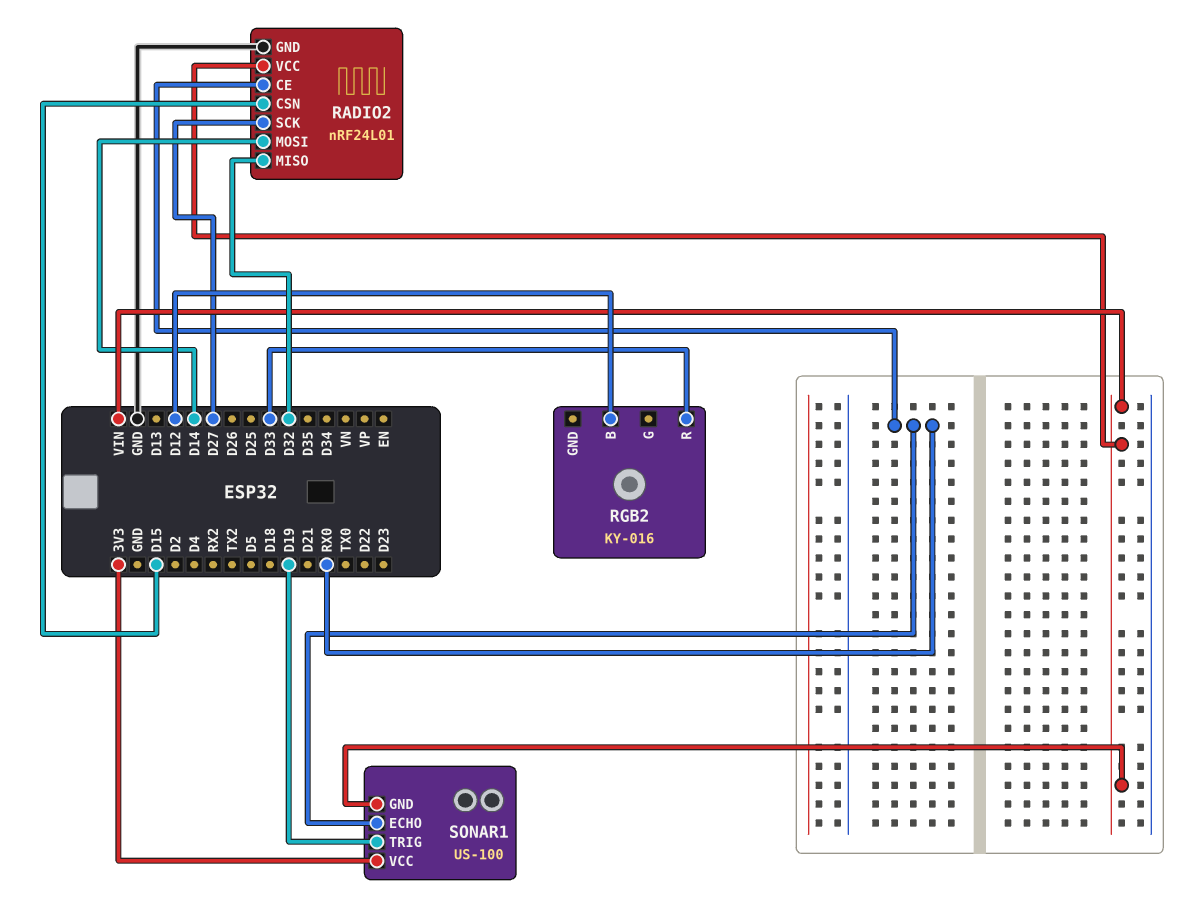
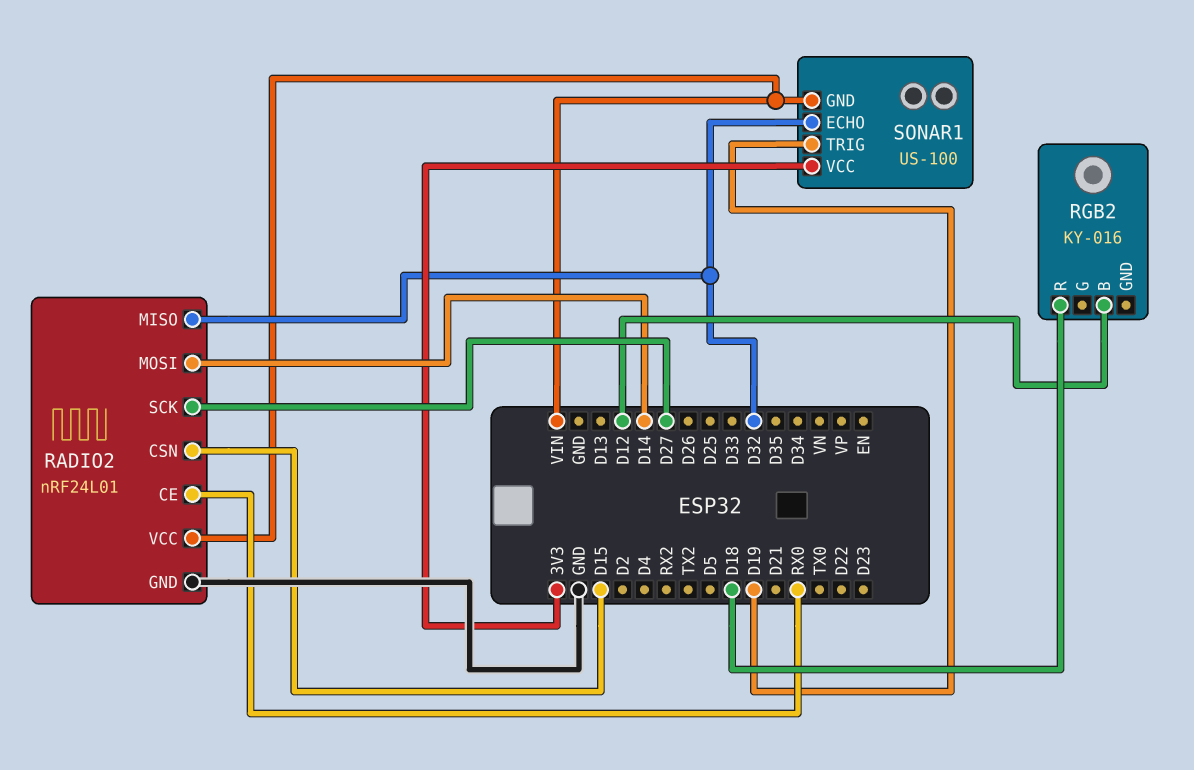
RGB2 pin R: D33 -> D18
SONAR1 pin ECHO: RX0 -> D32

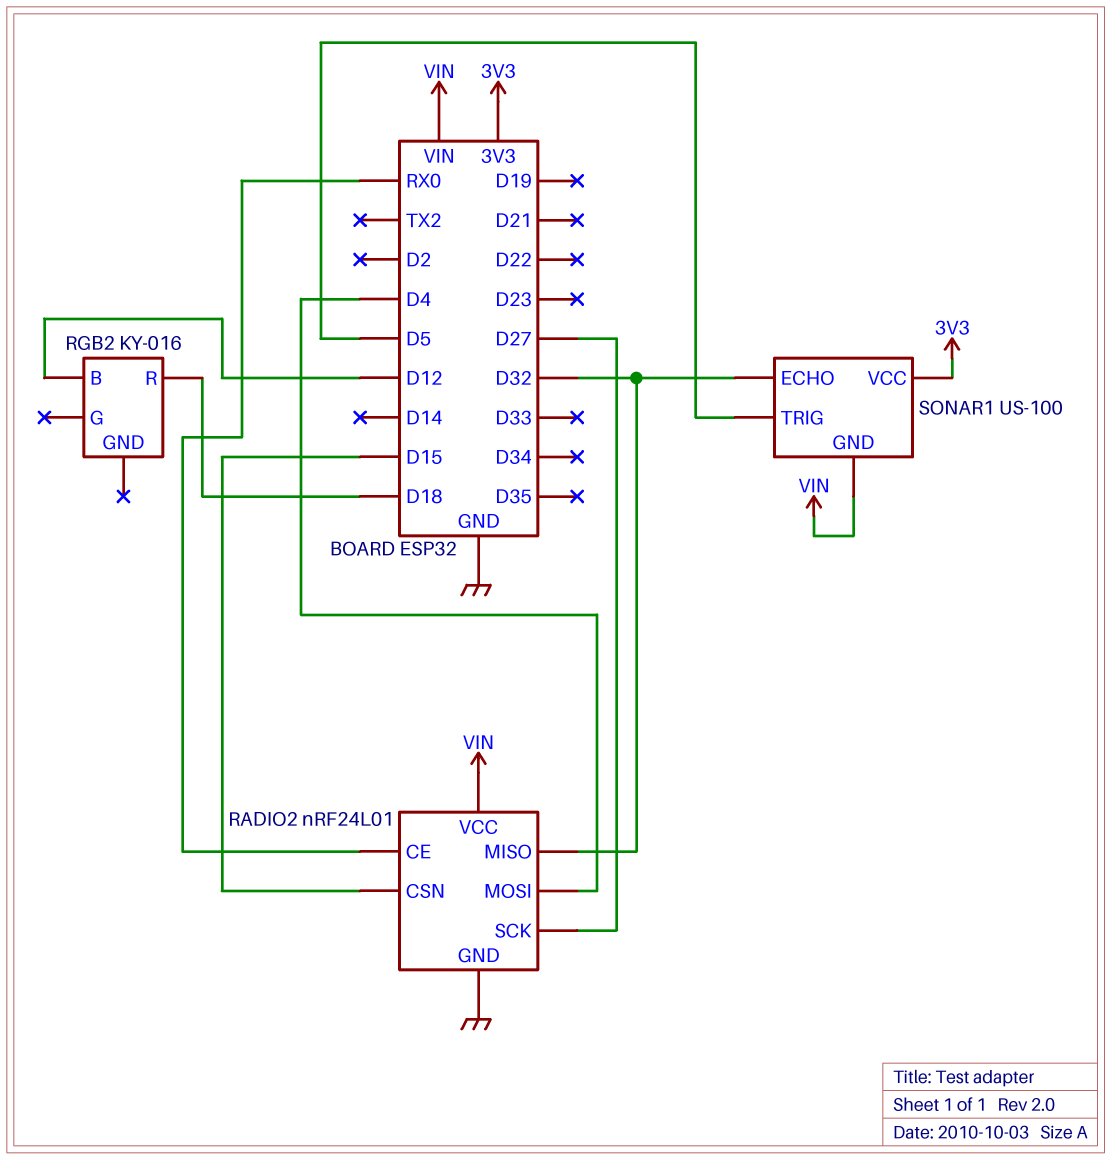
RADIO2 pin MOSI: D14 -> D4
SONAR1 pin TRIG: D19 -> D5

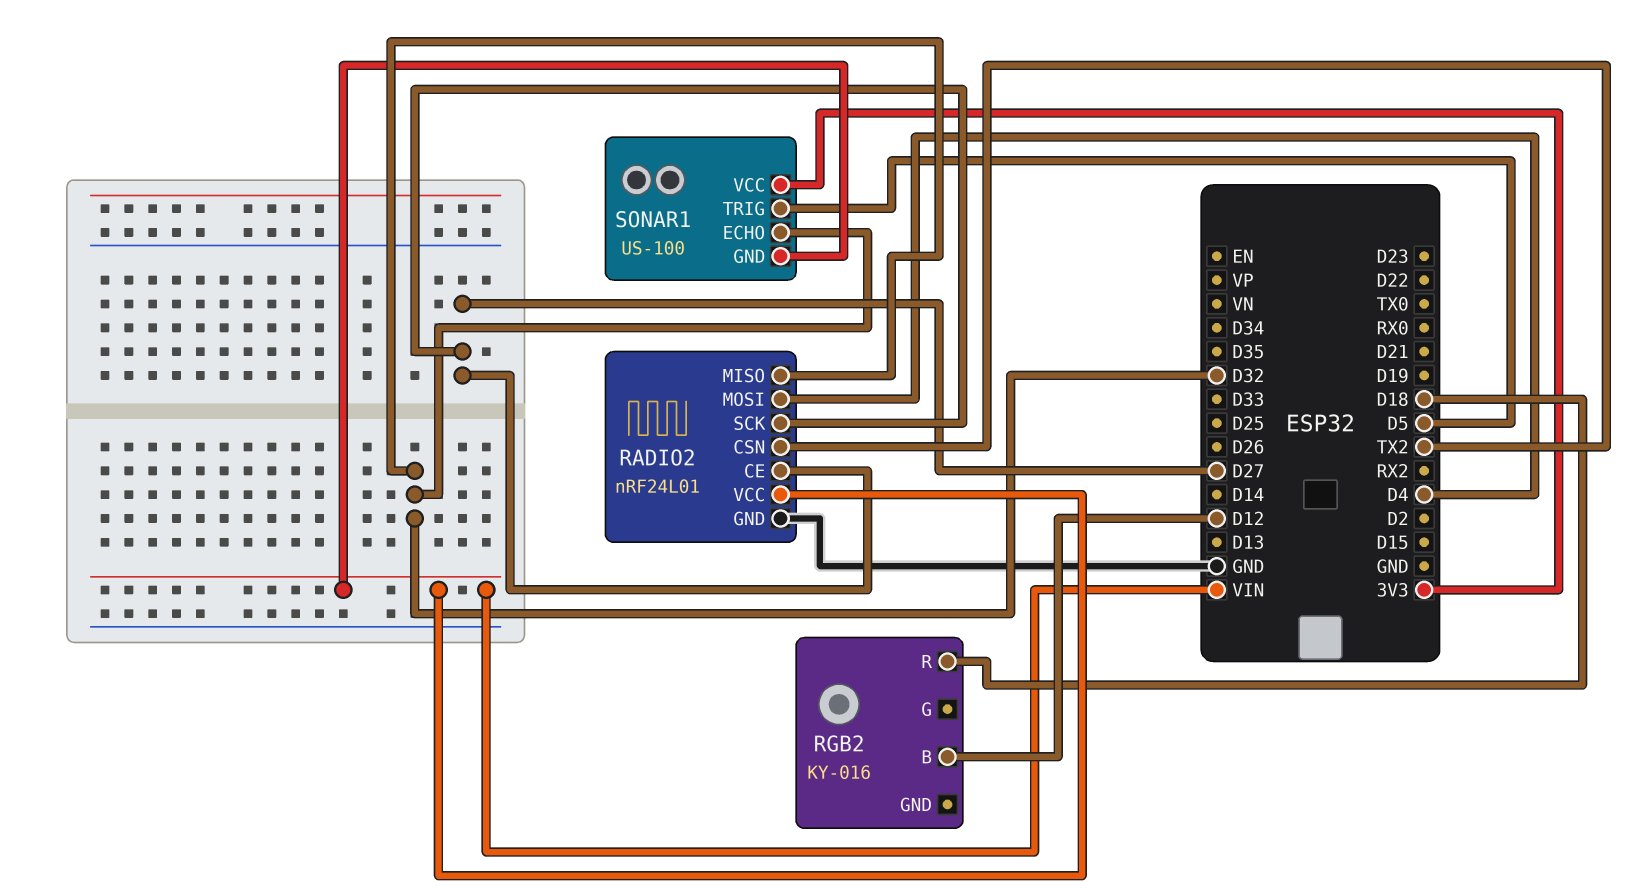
RADIO2 pin CE: RX0 -> D27
RADIO2 pin CSN: D15 -> TX2

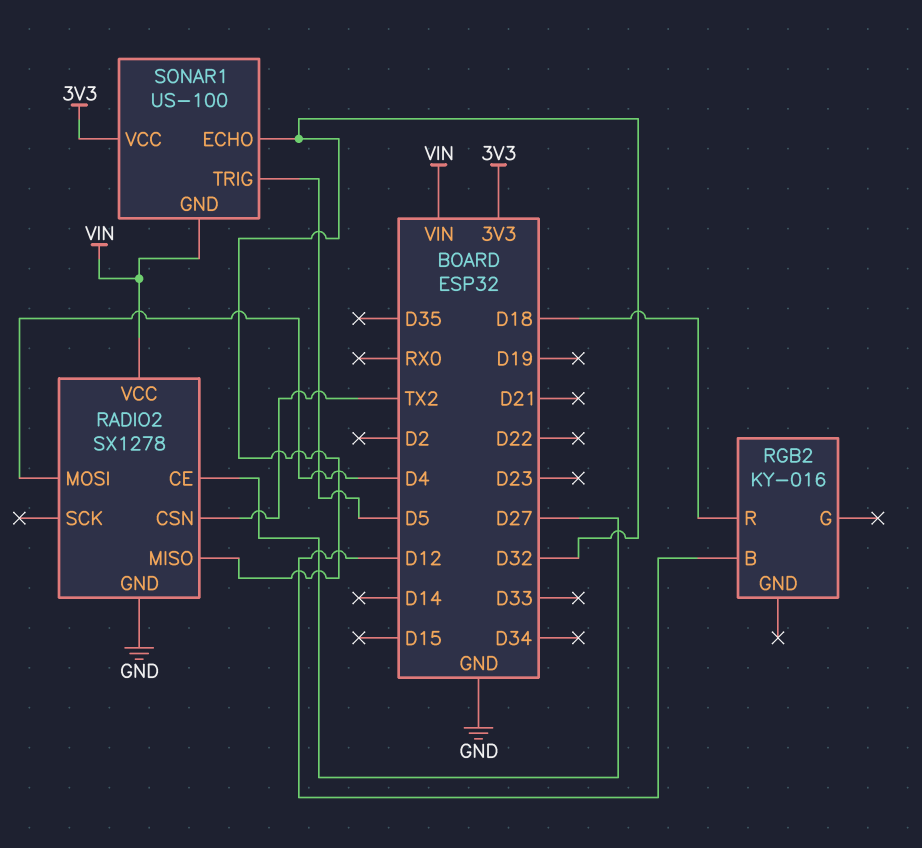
RADIO2: nRF24L01 -> SX1278
RADIO2 pin SCK: D27 -> none

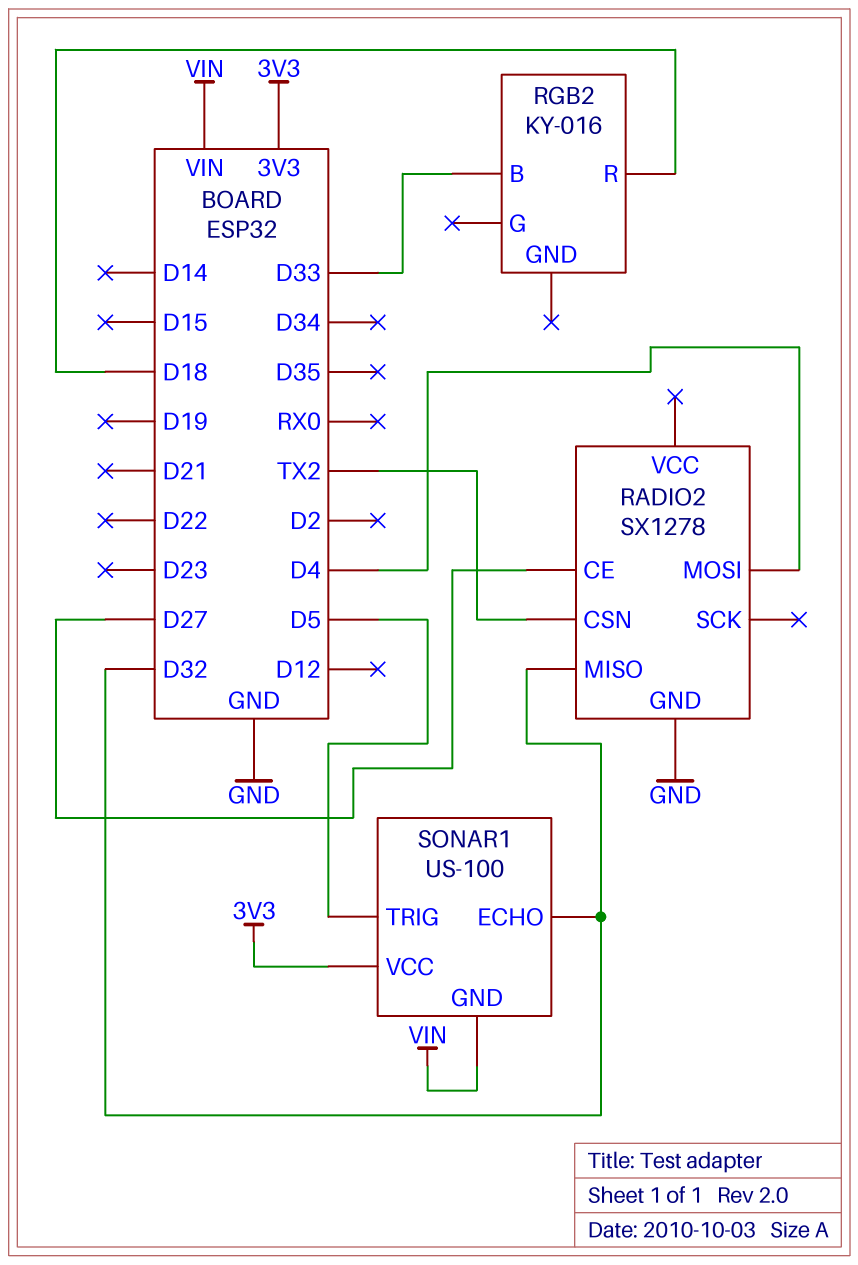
RADIO2 pin VCC: VIN -> none
RGB2 pin B: D12 -> D33

